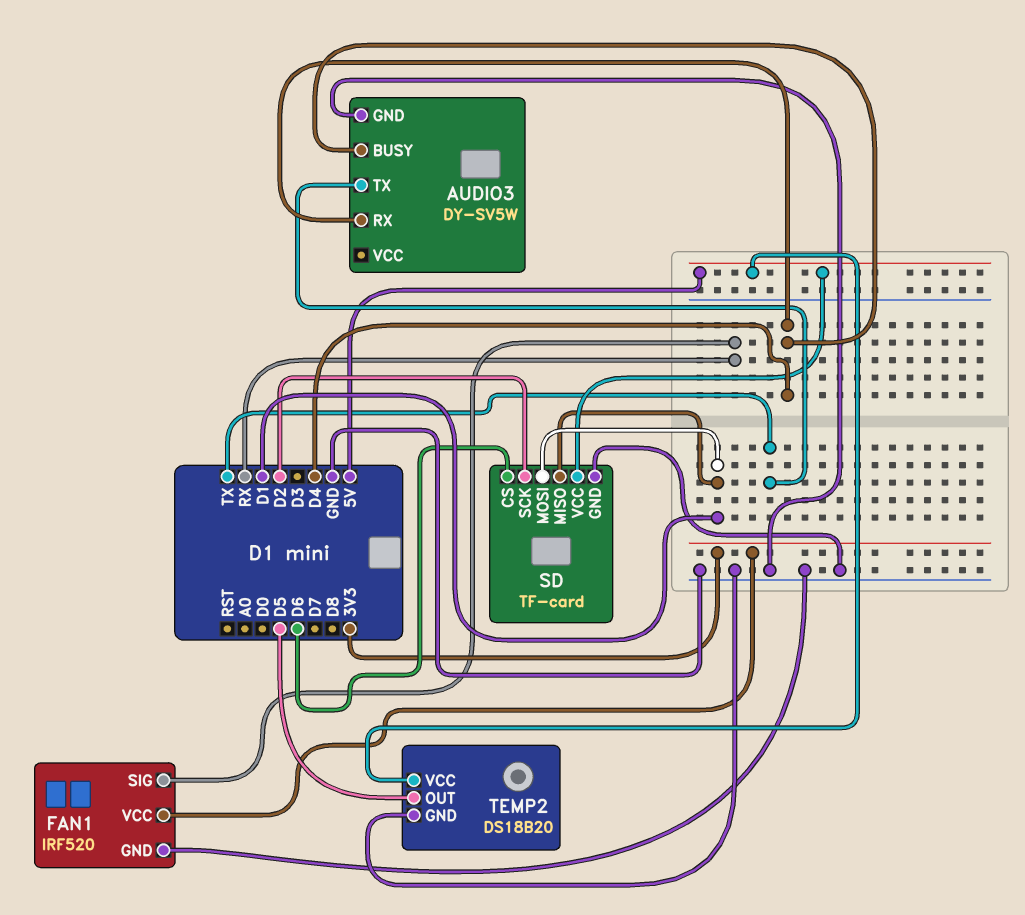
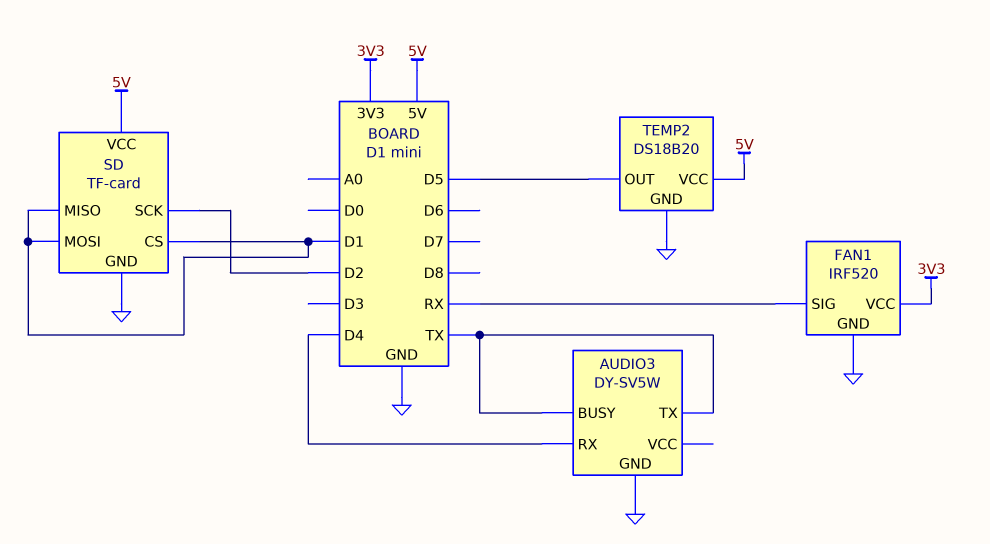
AUDIO3 pin BUSY: D4 -> TX
SD pin CS: D6 -> D1

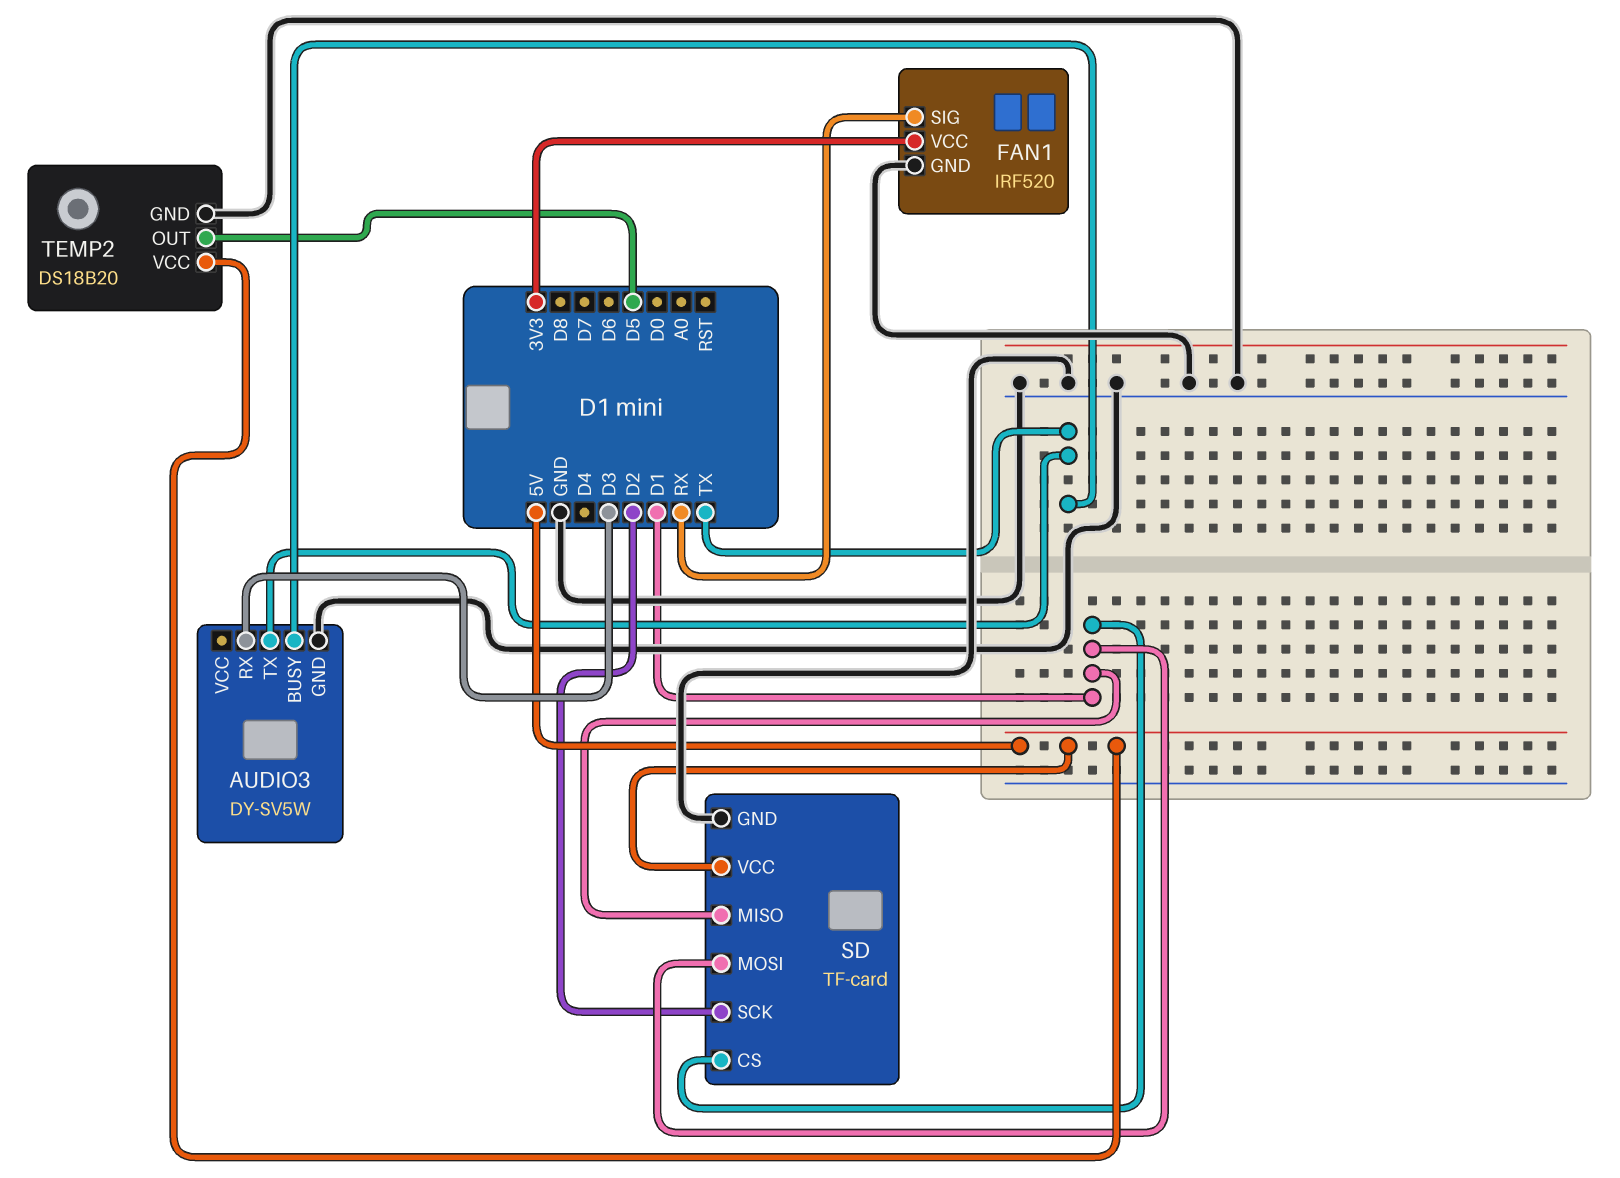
AUDIO3 pin RX: D4 -> D3

